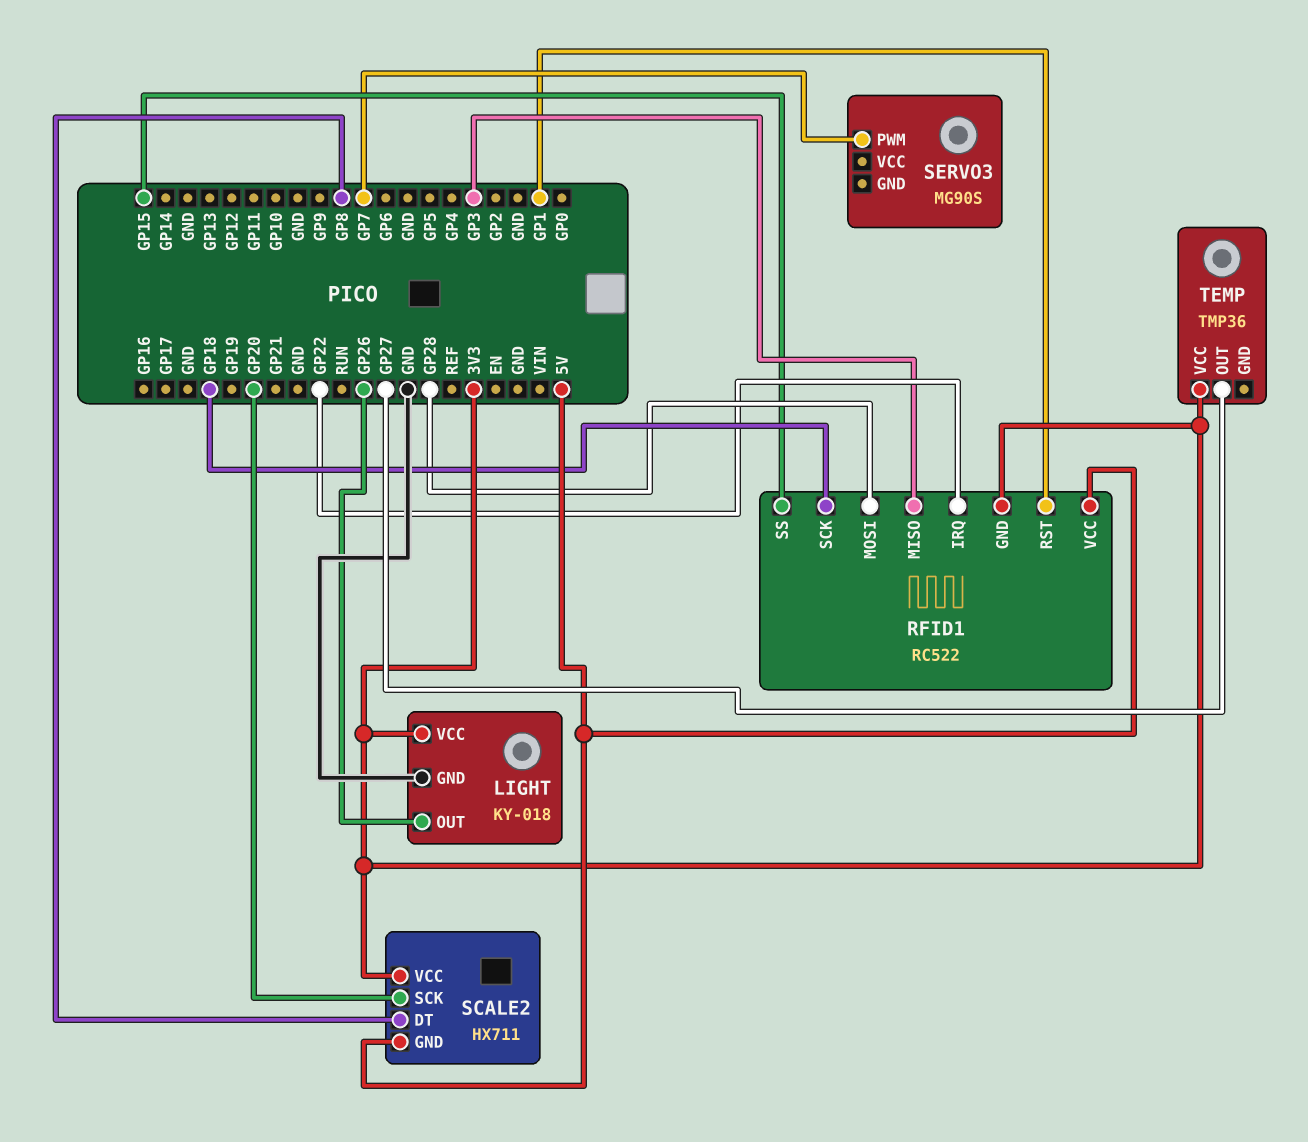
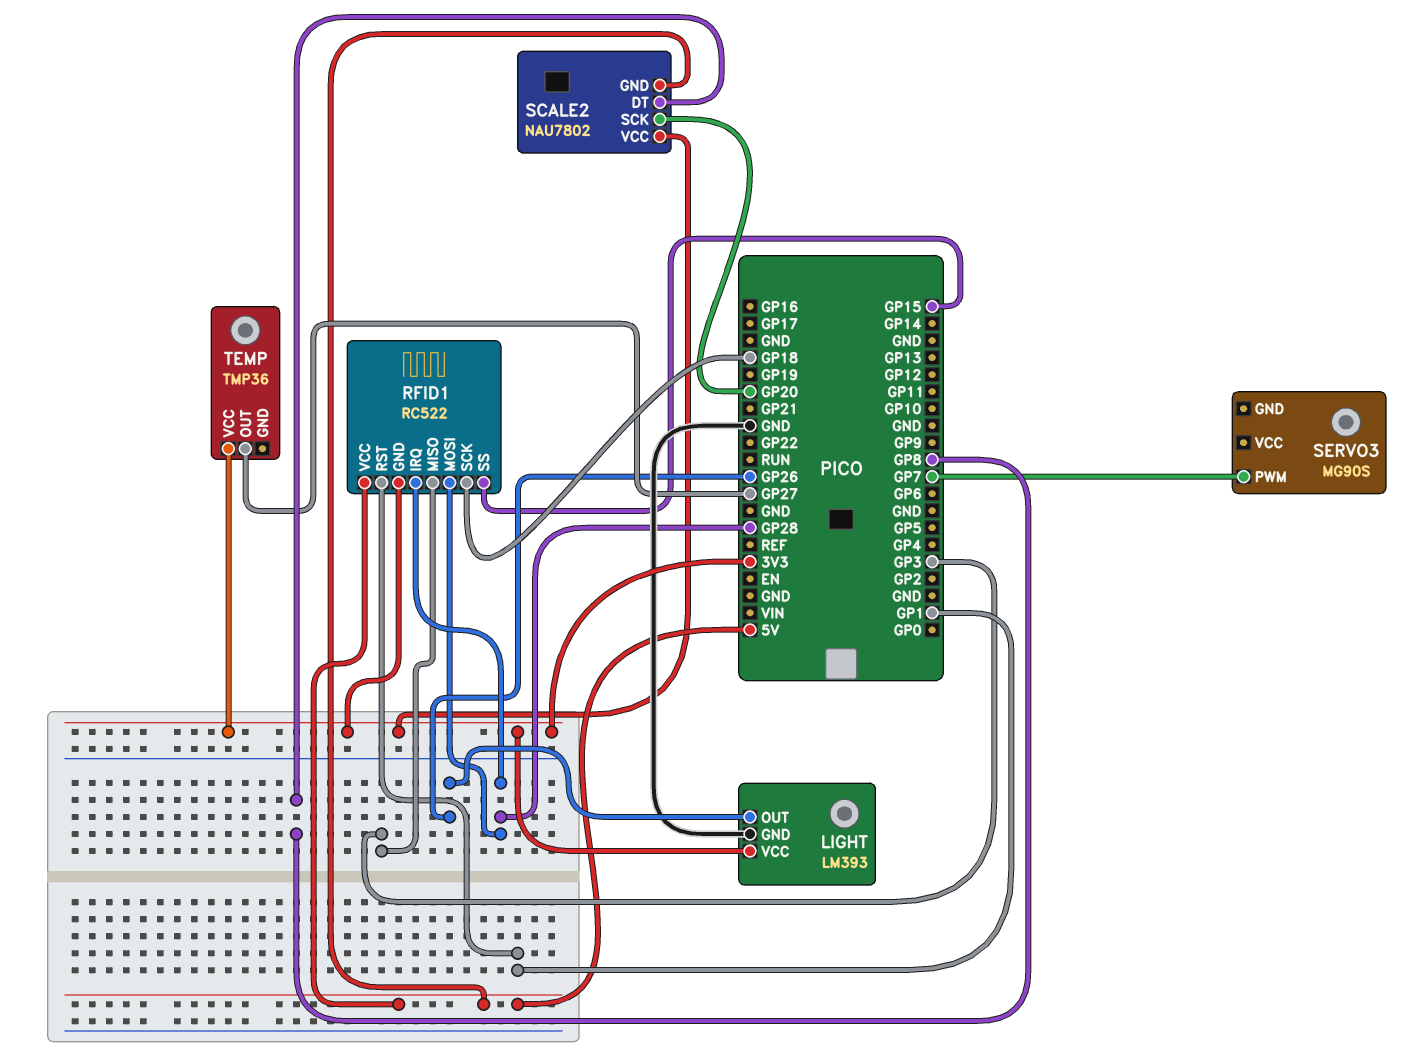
LIGHT: KY-018 -> LM393
RFID1 pin IRQ: GP22 -> GP28
SCALE2: HX711 -> NAU7802

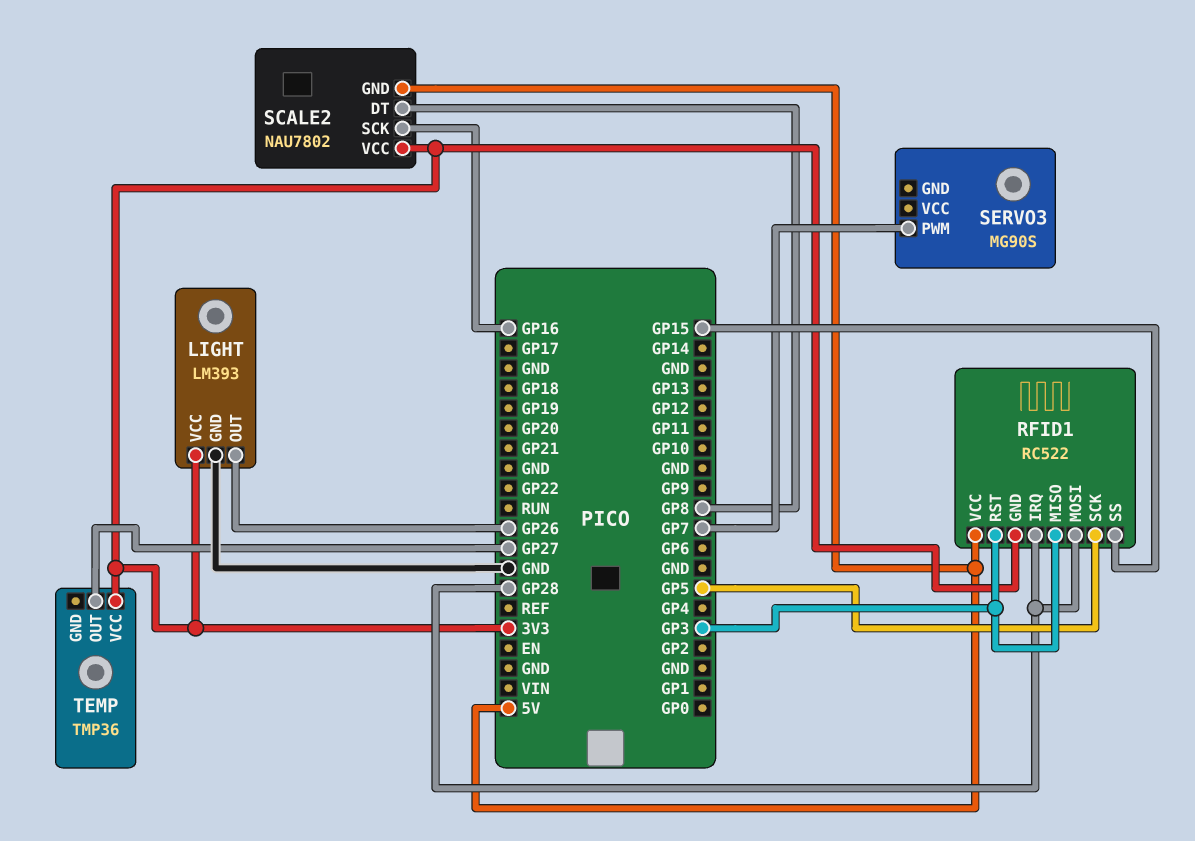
RFID1 pin RST: GP1 -> GP3
RFID1 pin SCK: GP18 -> GP5
SCALE2 pin SCK: GP20 -> GP16

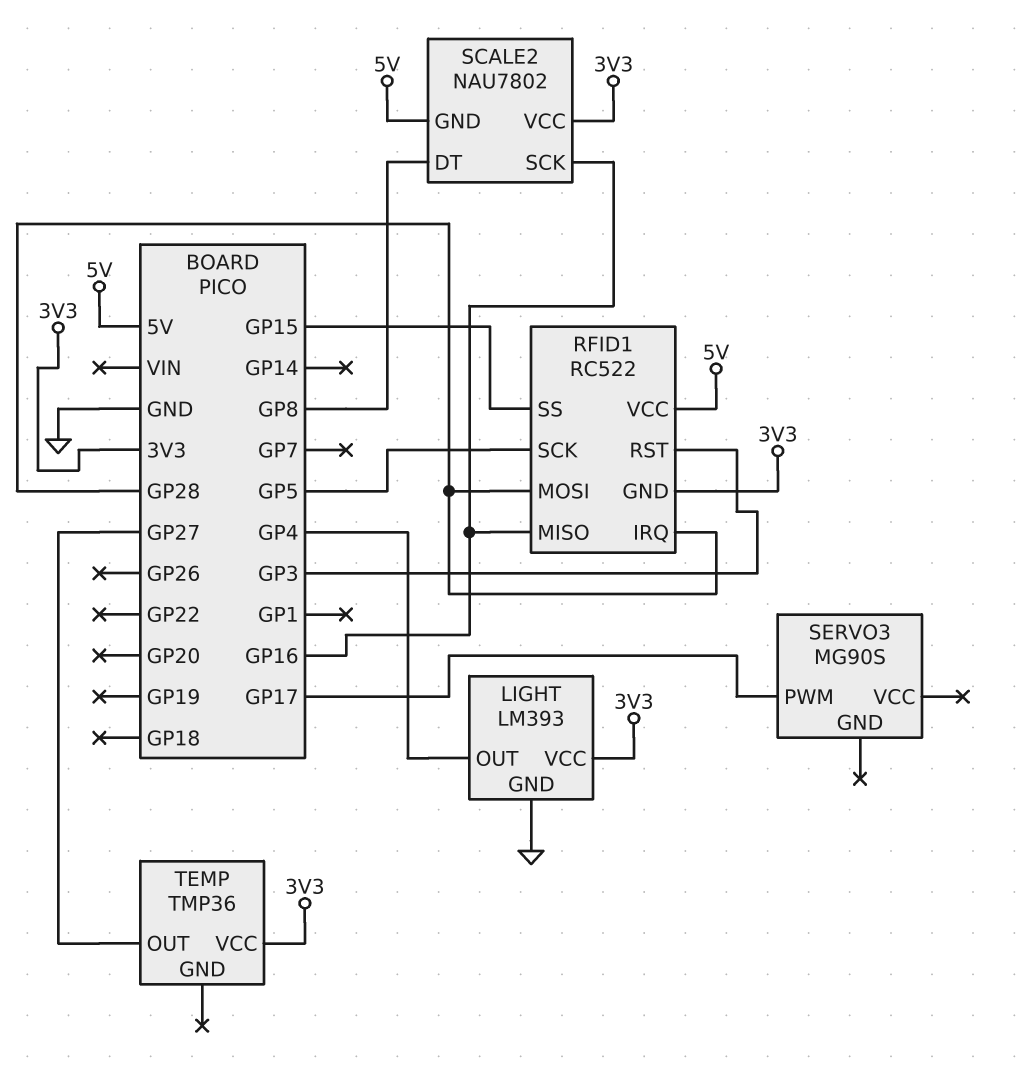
LIGHT pin OUT: GP26 -> GP4
RFID1 pin MISO: GP3 -> GP16
SERVO3 pin PWM: GP7 -> GP17

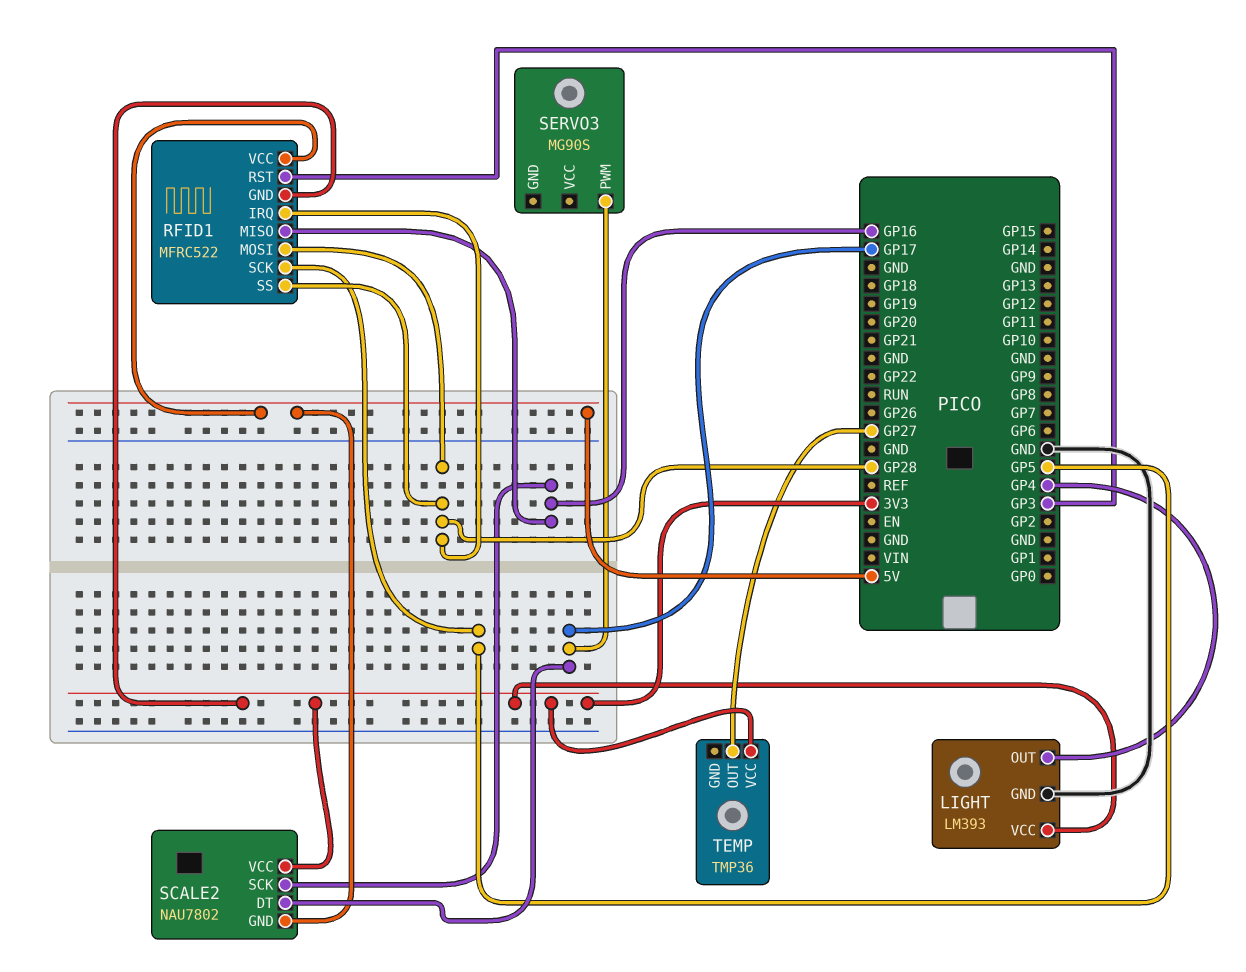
RFID1: RC522 -> MFRC522
RFID1 pin SS: GP15 -> GP28
SCALE2 pin DT: GP8 -> GP17

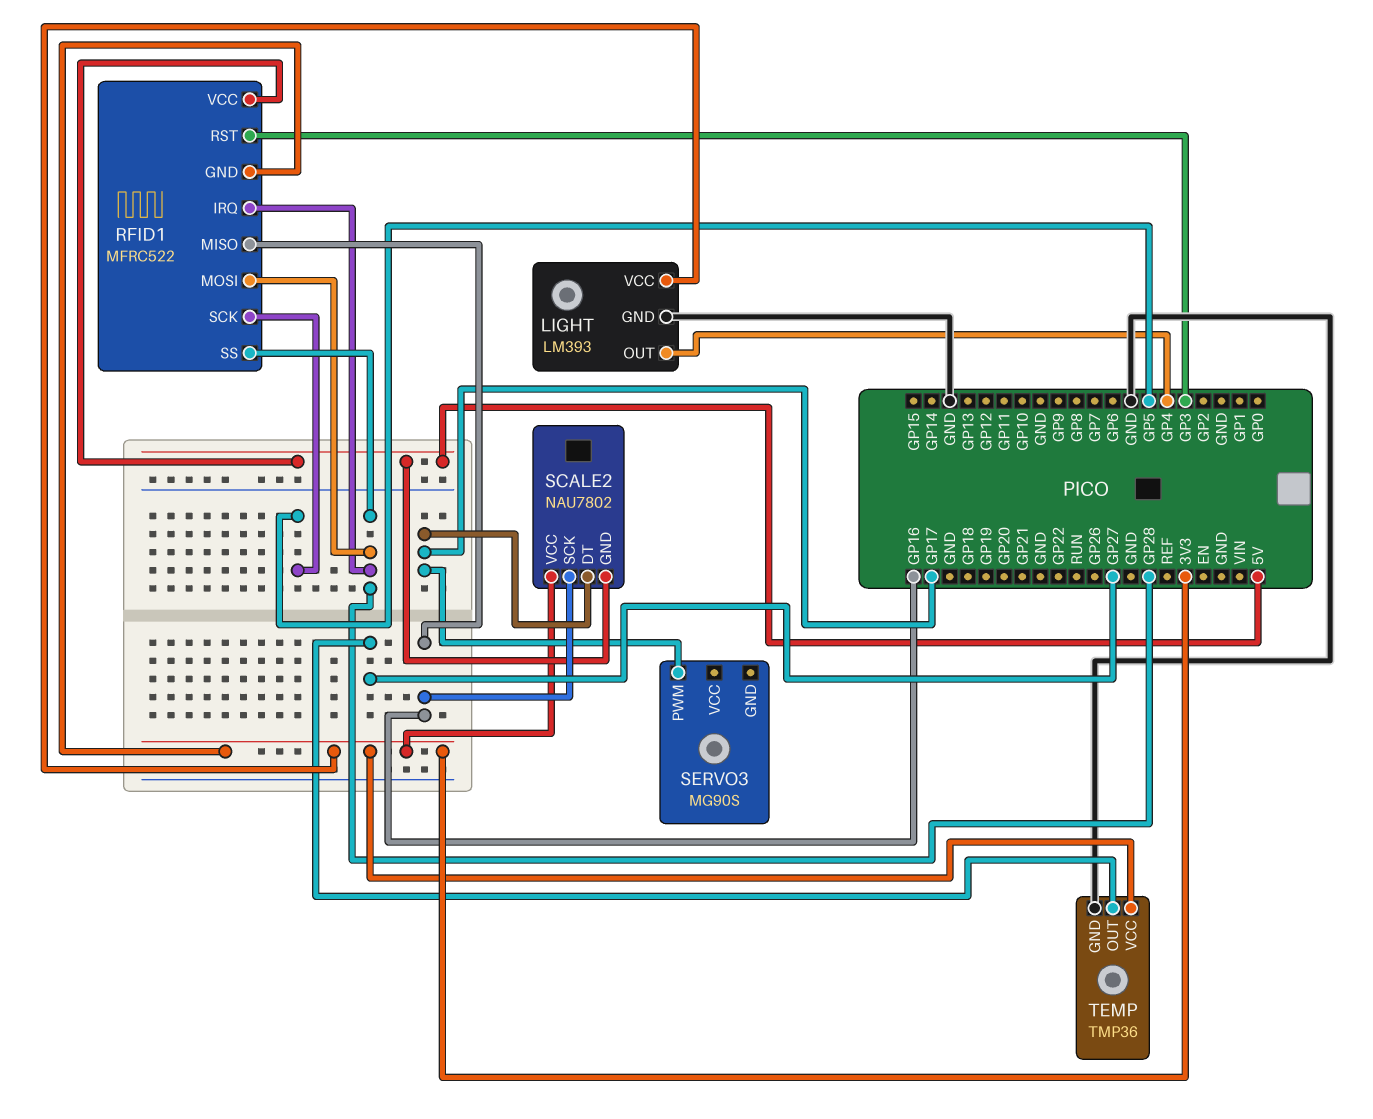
TEMP pin GND: none -> GND

